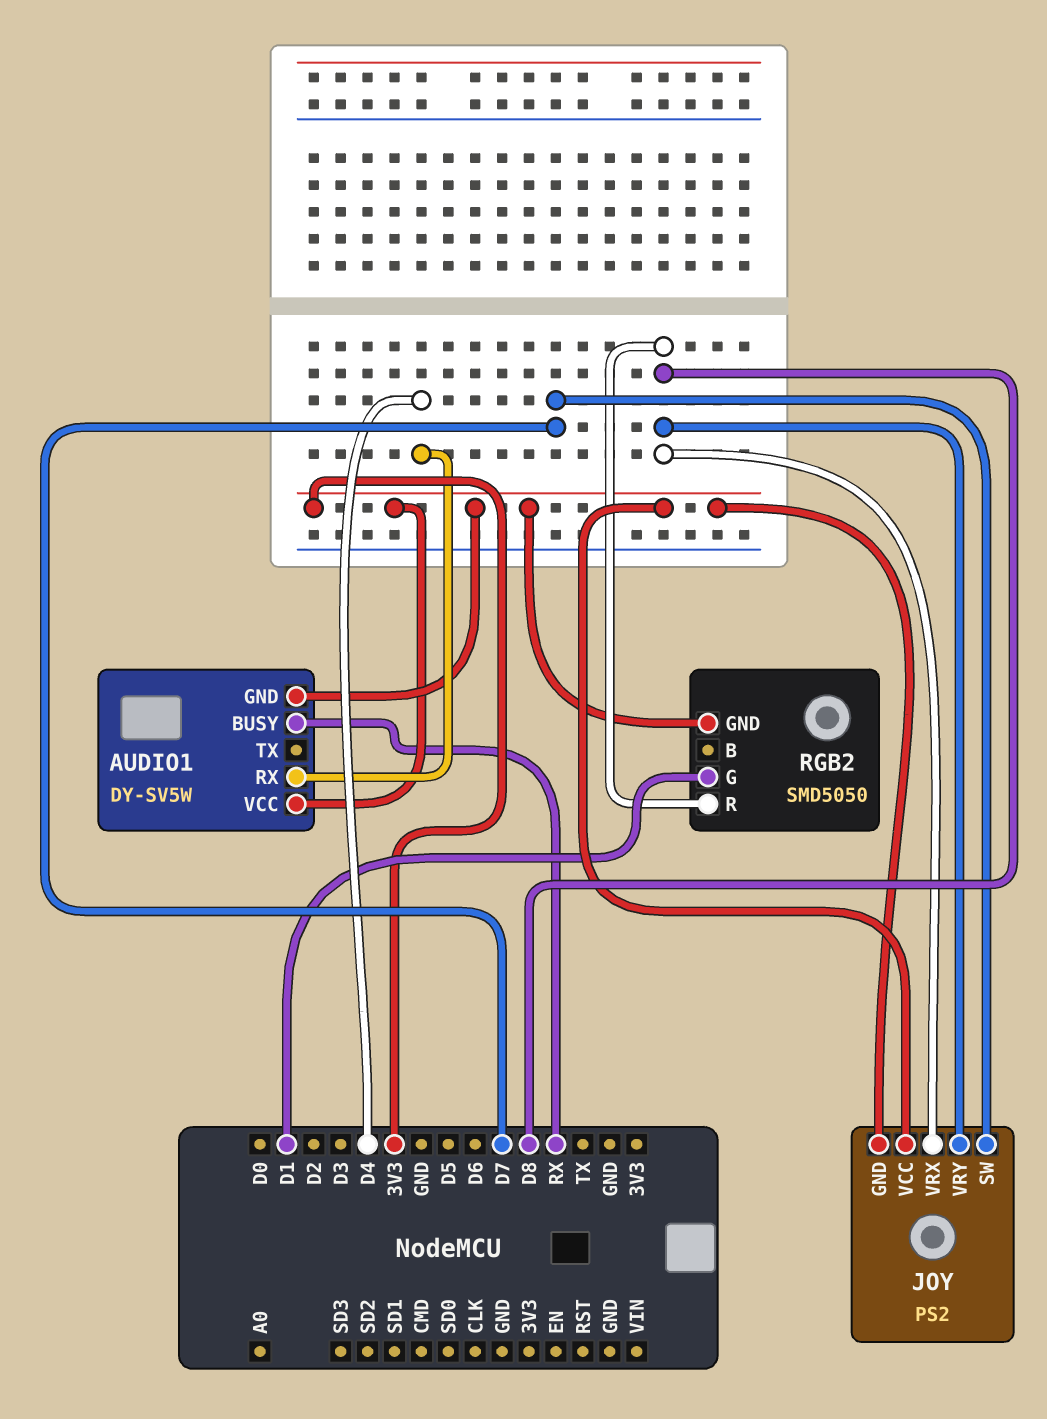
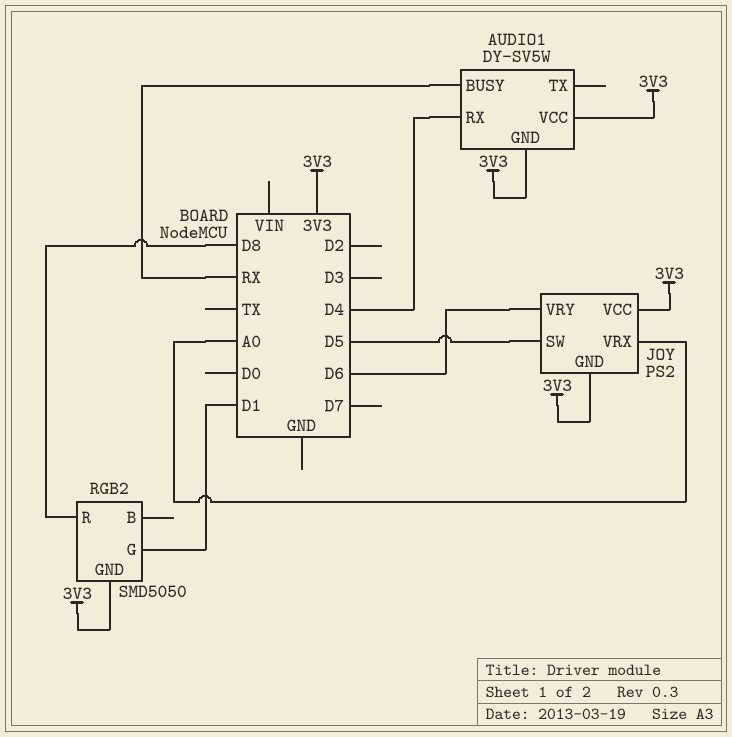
JOY pin SW: D7 -> D5
JOY pin VRX: D8 -> A0
JOY pin VRY: D8 -> D6

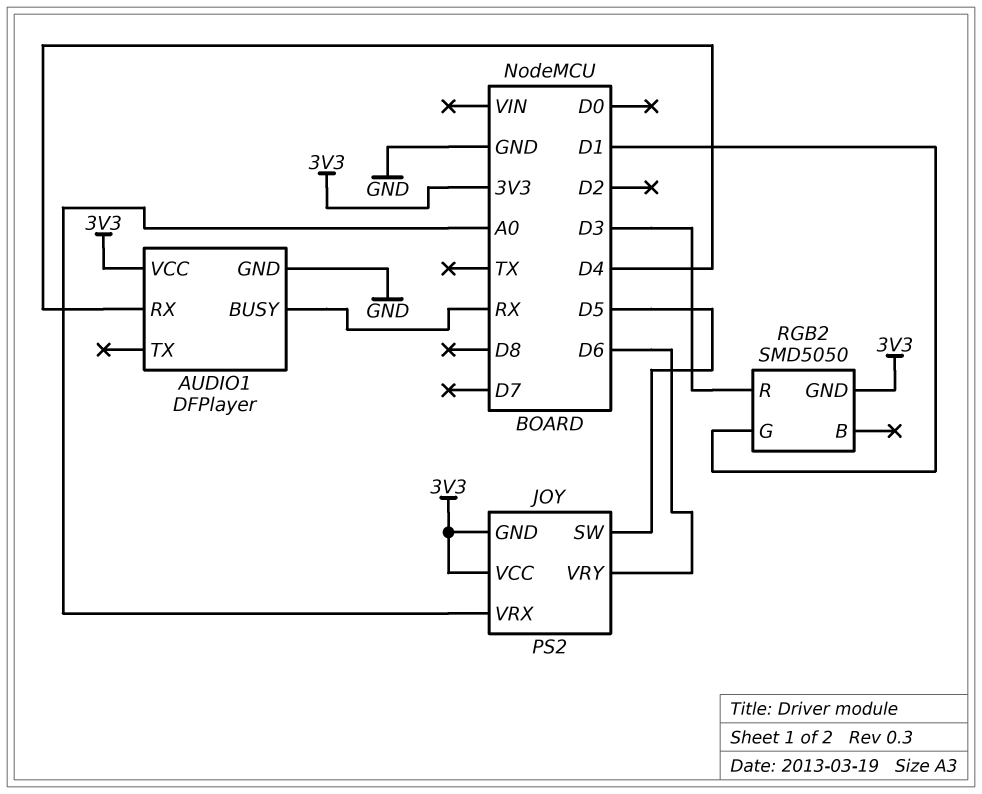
AUDIO1: DY-SV5W -> DFPlayer
AUDIO1 pin GND: 3V3 -> GND
RGB2 pin R: D8 -> D3

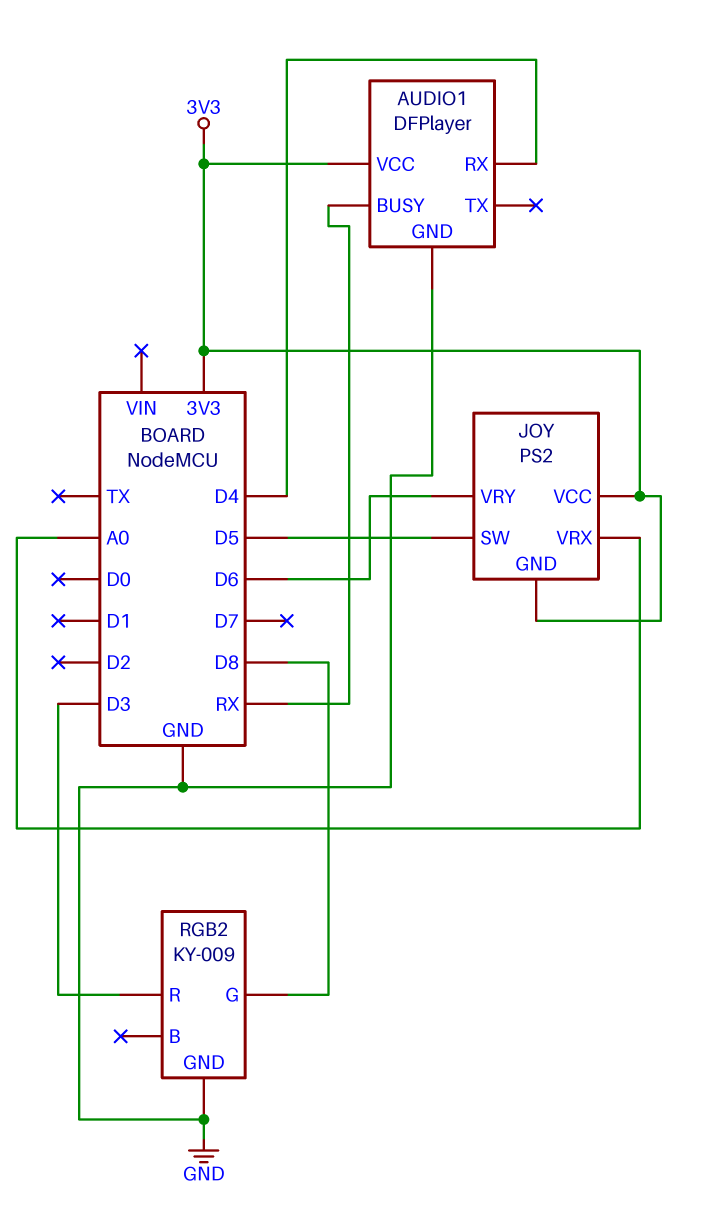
RGB2: SMD5050 -> KY-009
RGB2 pin G: D1 -> D8
RGB2 pin GND: 3V3 -> GND

